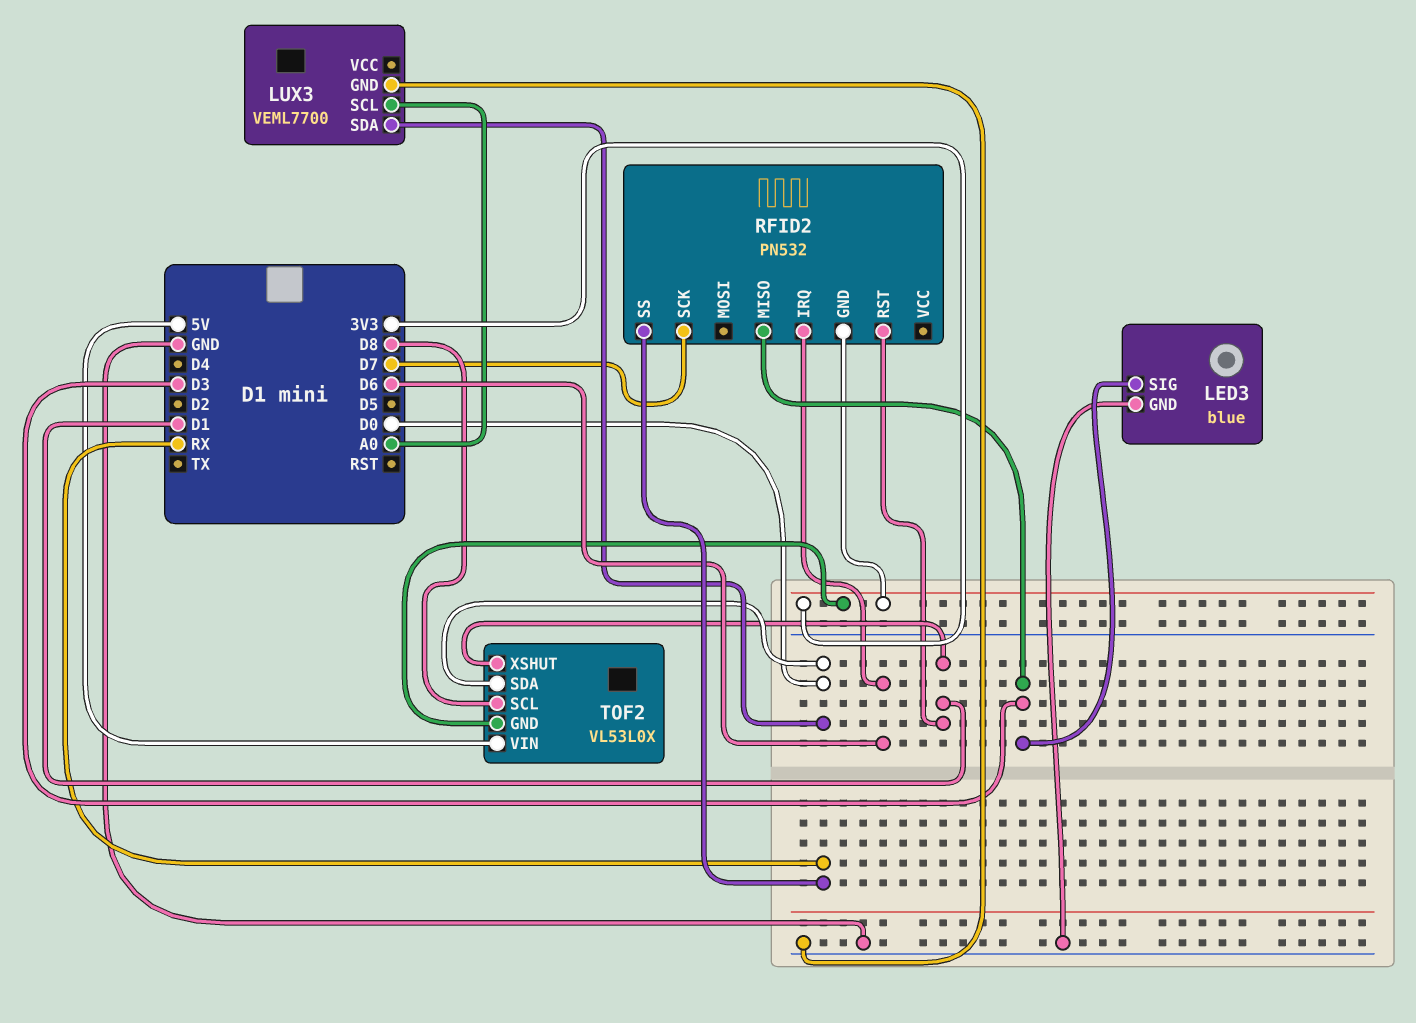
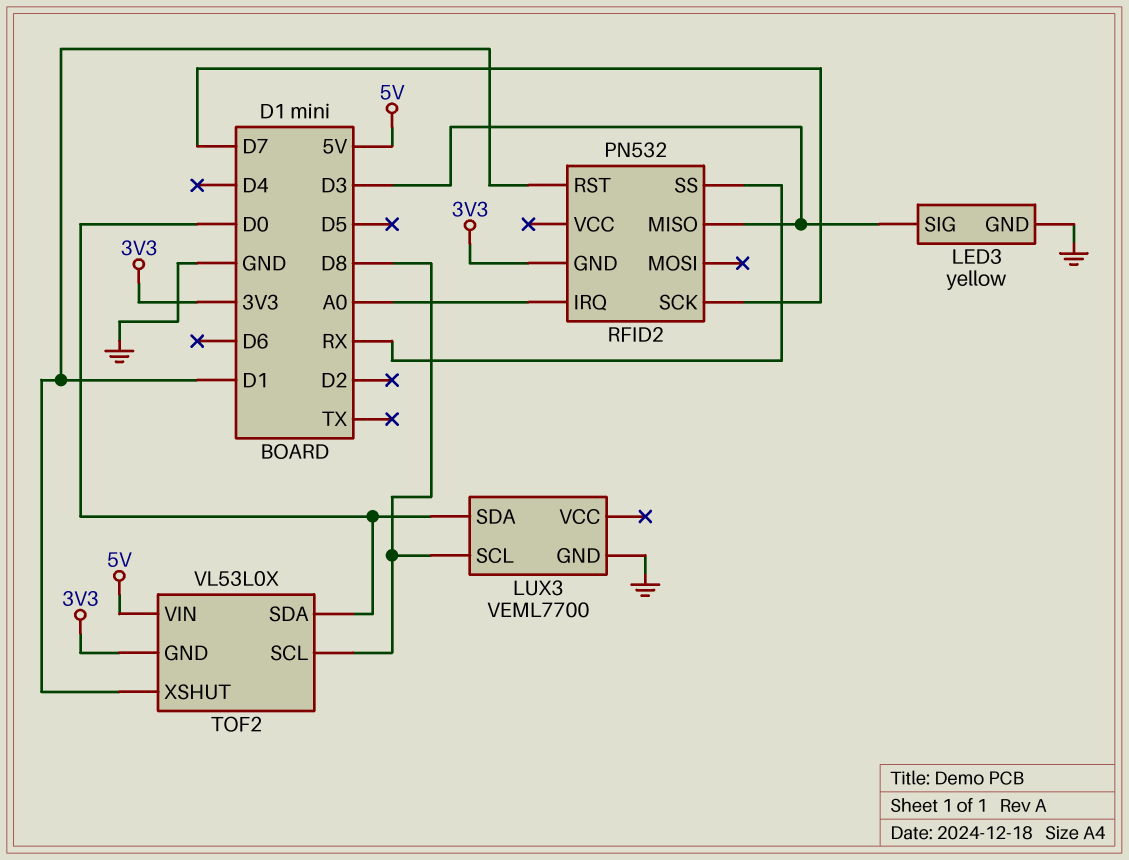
LED3: blue -> yellow
LUX3 pin SCL: A0 -> D8
RFID2 pin IRQ: D6 -> A0

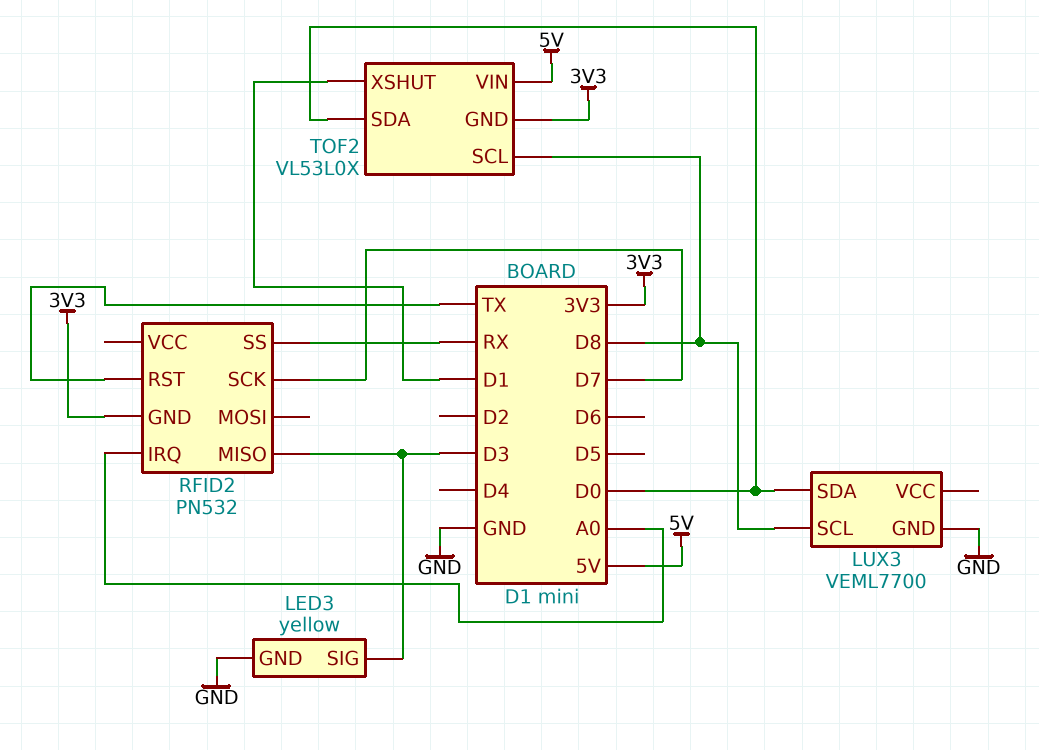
RFID2 pin RST: D1 -> TX

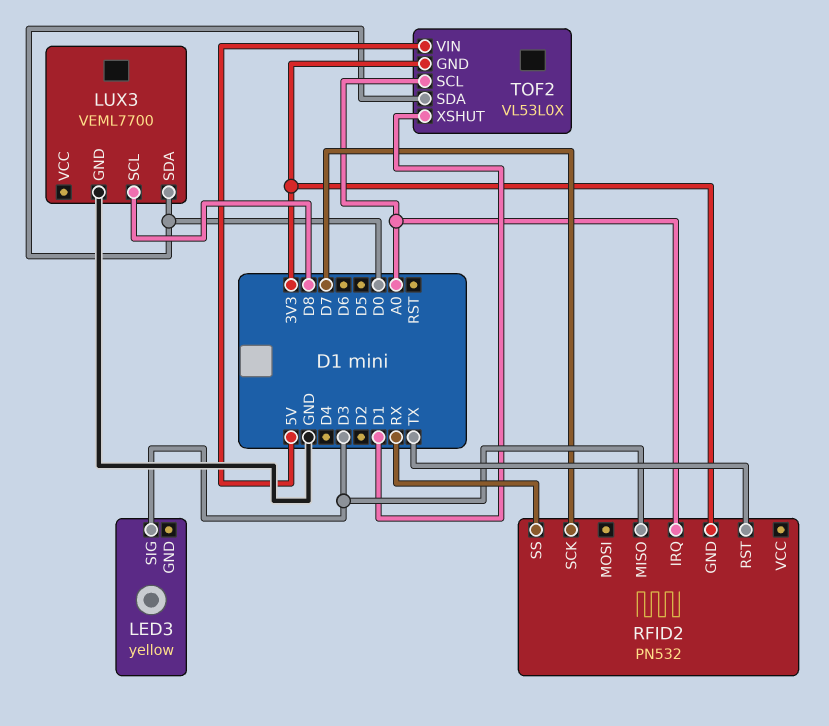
LED3 pin GND: GND -> none
TOF2 pin SCL: D8 -> A0

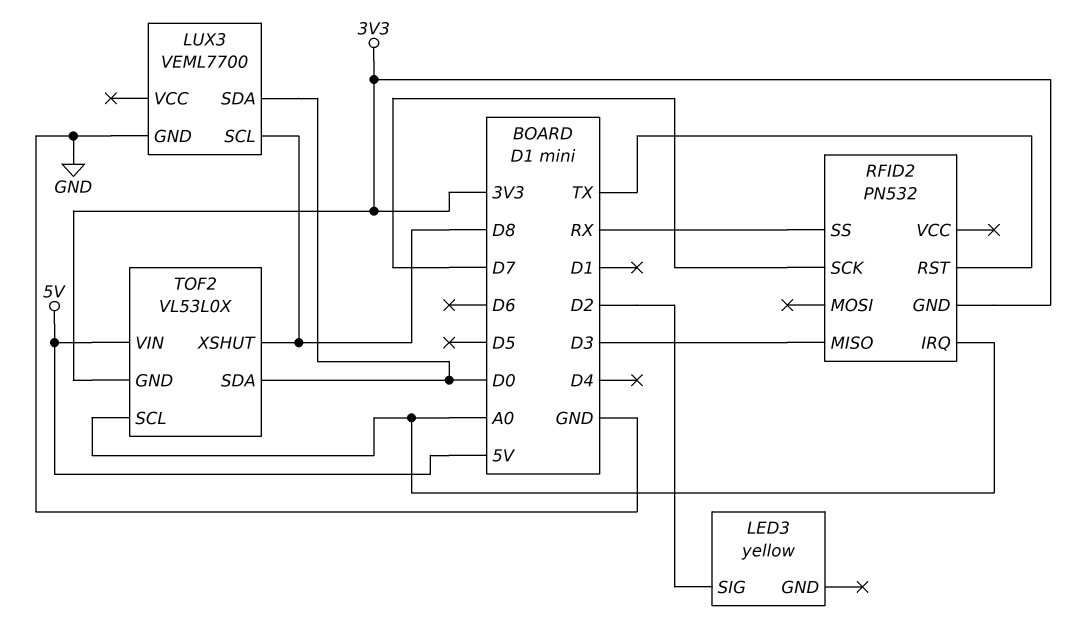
LED3 pin SIG: D3 -> D2
TOF2 pin XSHUT: D1 -> D8

